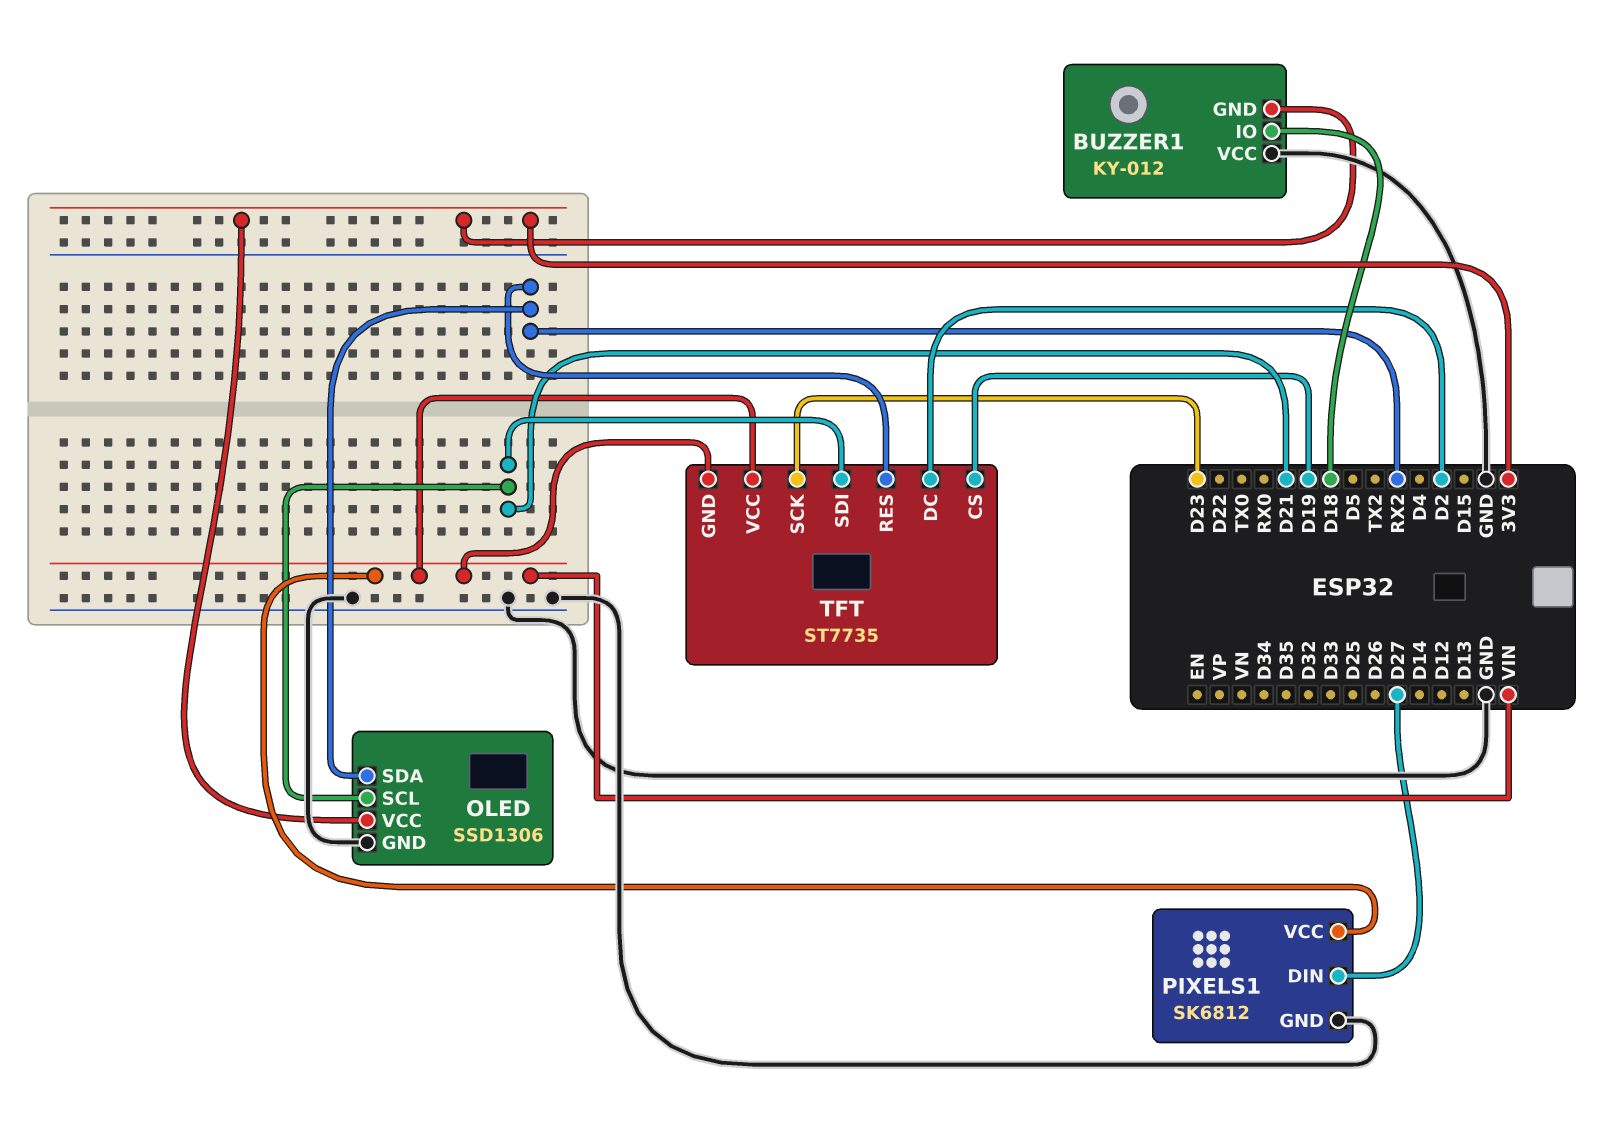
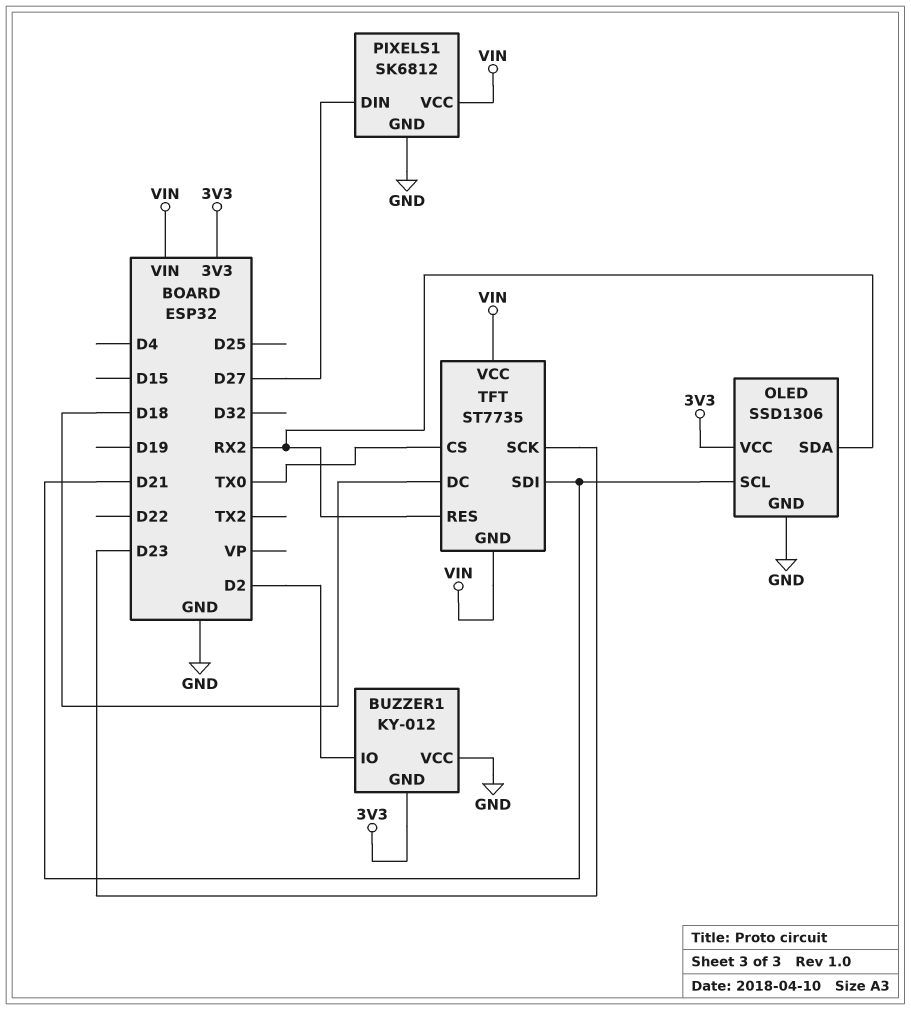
BUZZER1 pin IO: D18 -> D2
TFT pin CS: D19 -> TX0
TFT pin DC: D2 -> D18

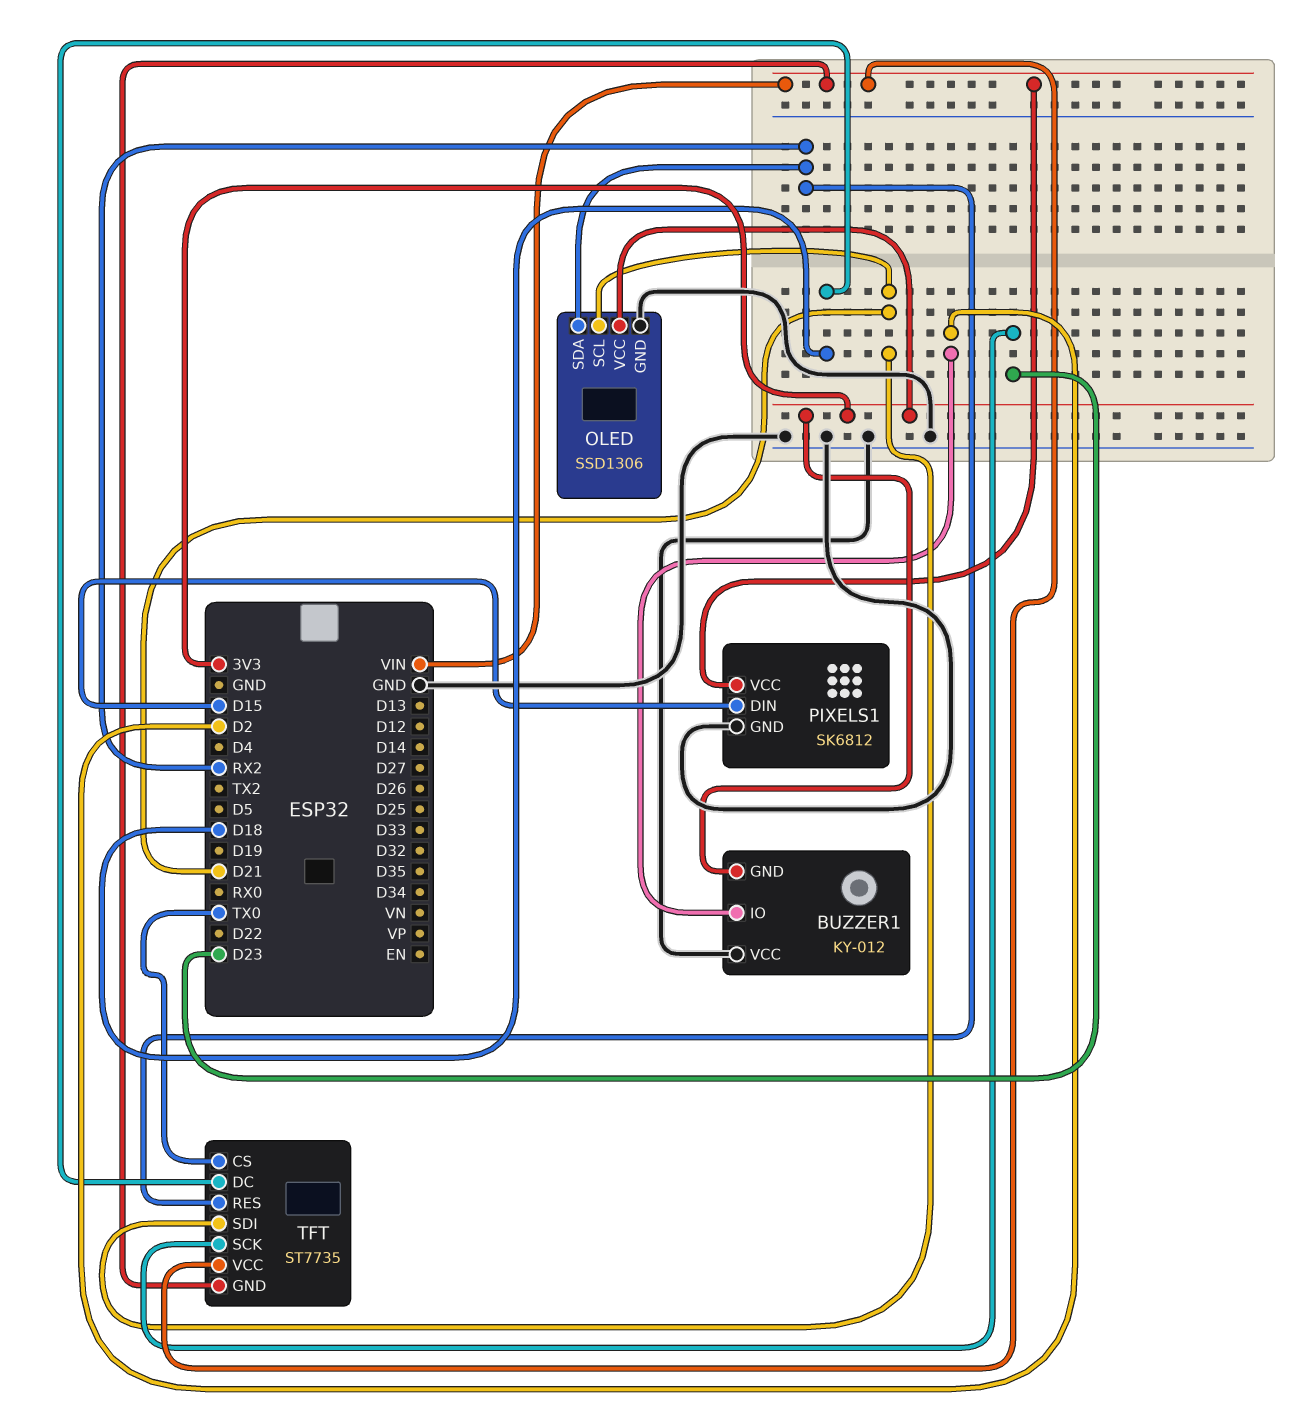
PIXELS1 pin DIN: D27 -> D15

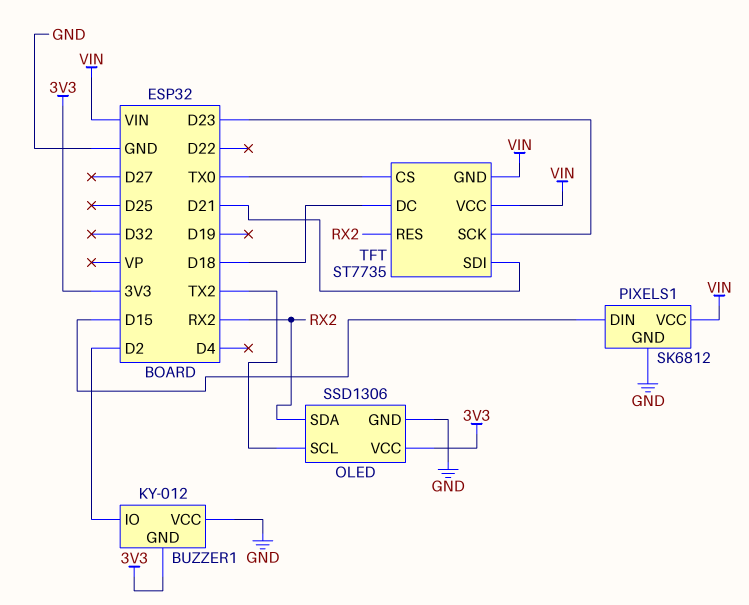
OLED pin SCL: D21 -> TX2

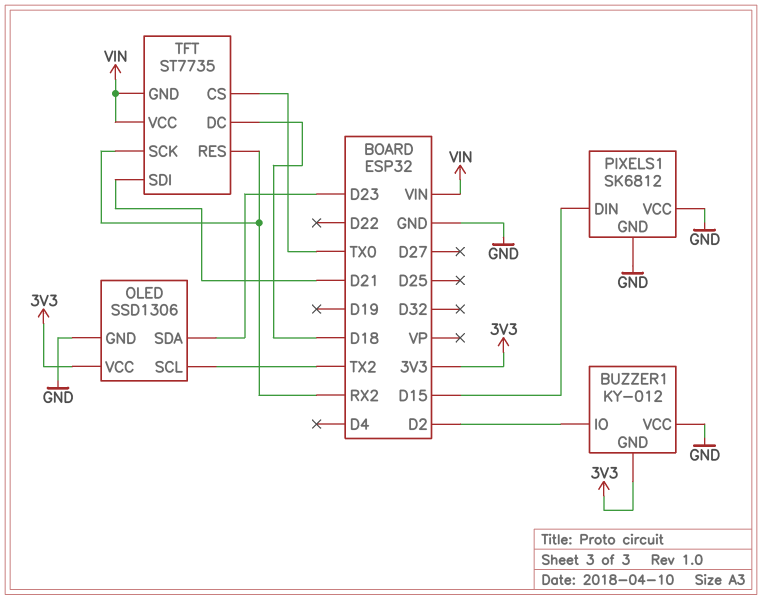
OLED pin SDA: RX2 -> D23
PIXELS1 pin VCC: VIN -> GND
TFT pin SCK: D23 -> RX2

